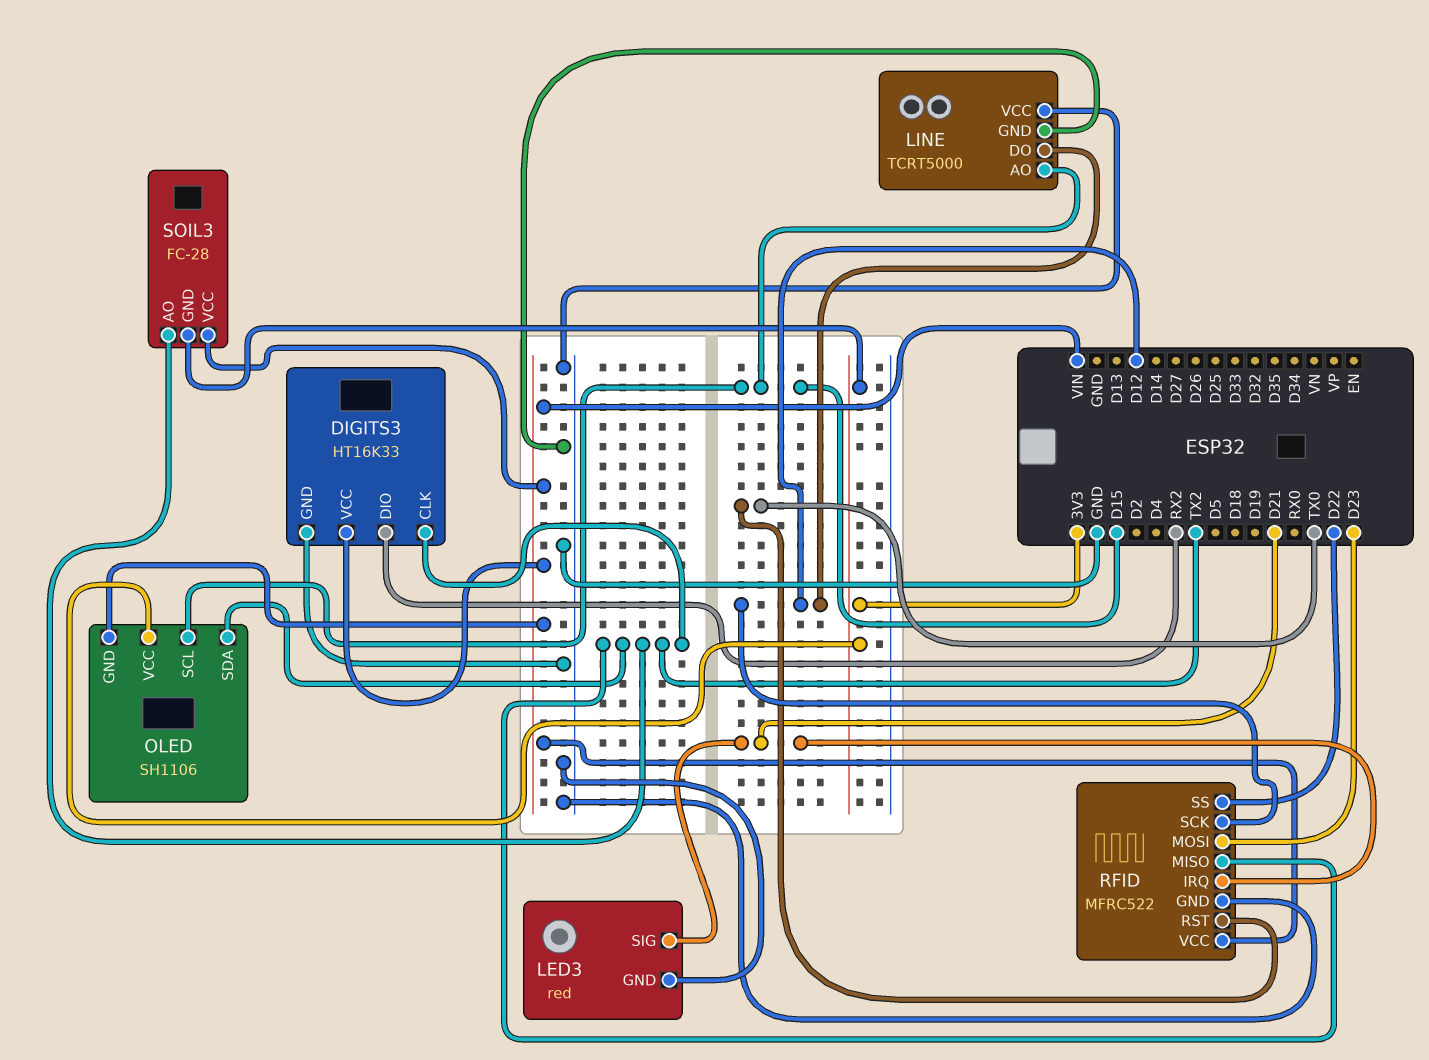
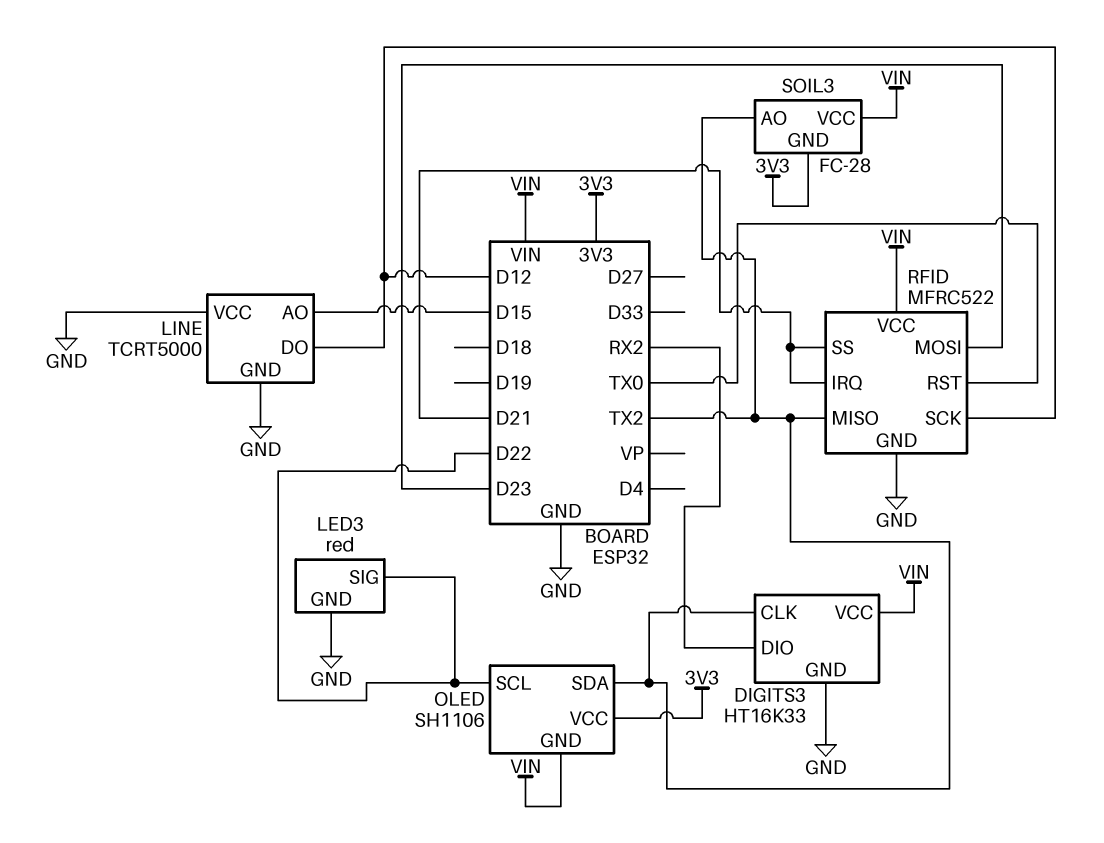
LED3 pin SIG: D21 -> D22
OLED pin SCL: D15 -> D22
RFID pin SS: D22 -> D21

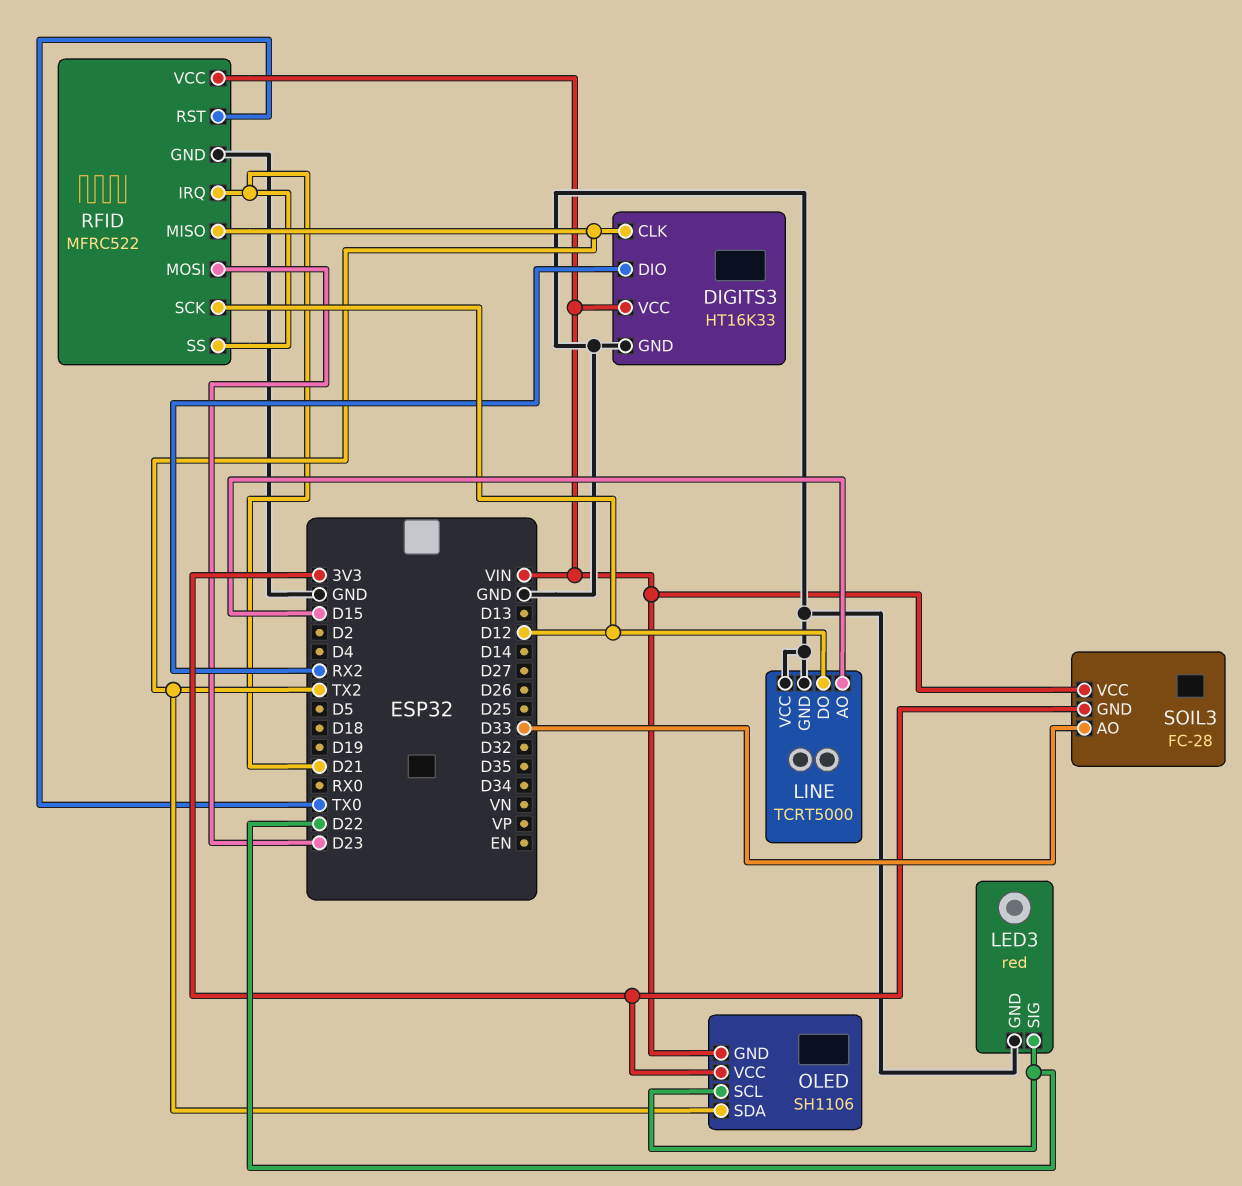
SOIL3 pin AO: TX2 -> D33

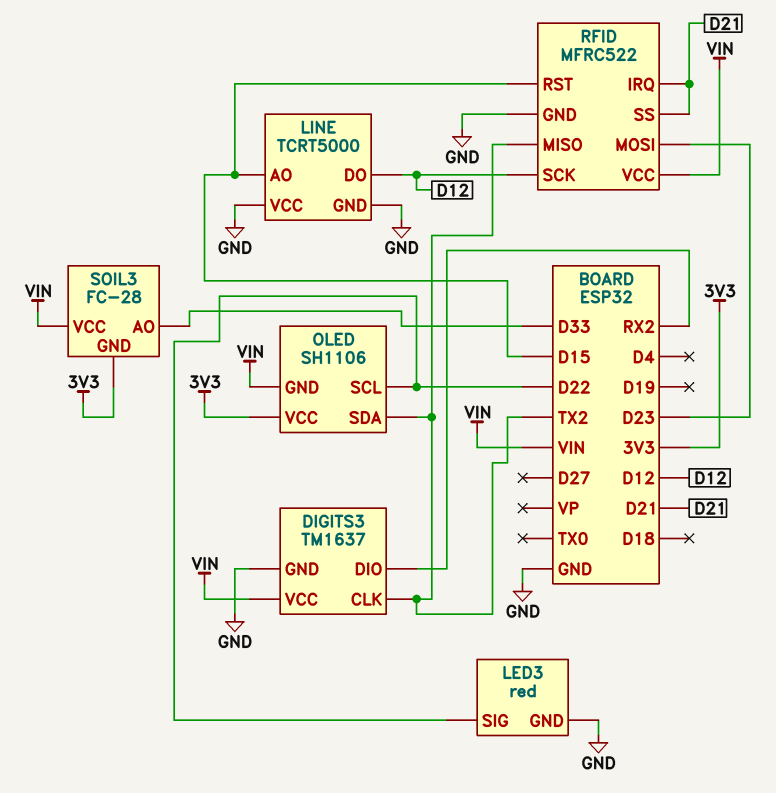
DIGITS3: HT16K33 -> TM1637
RFID pin RST: TX0 -> D15

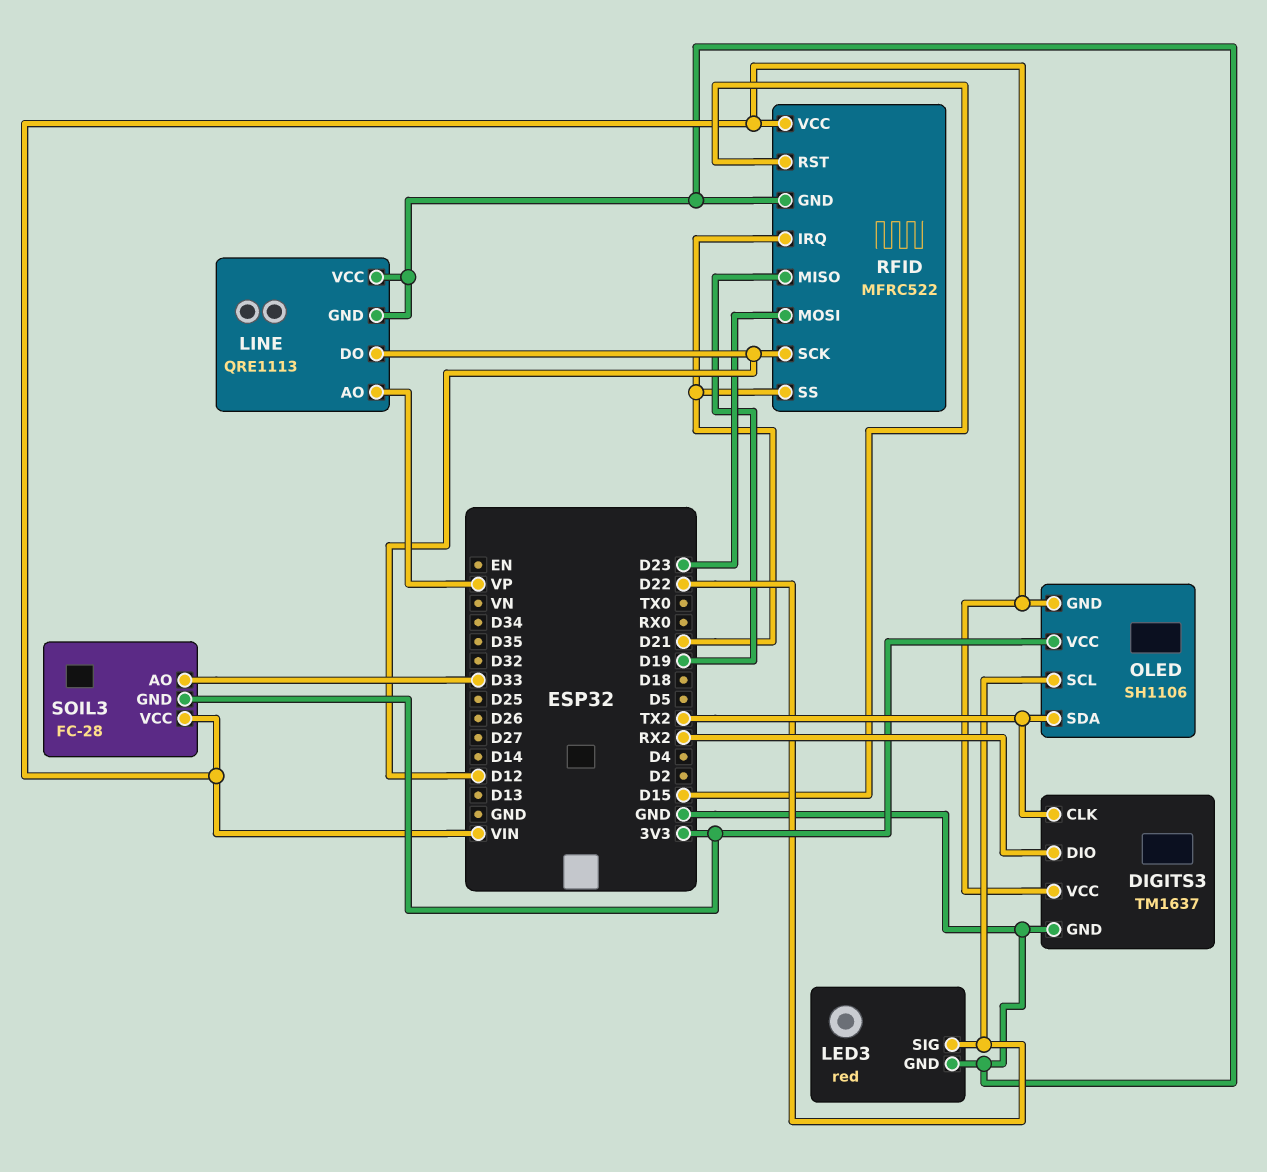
LINE: TCRT5000 -> QRE1113
LINE pin AO: D15 -> VP
RFID pin MISO: TX2 -> D19

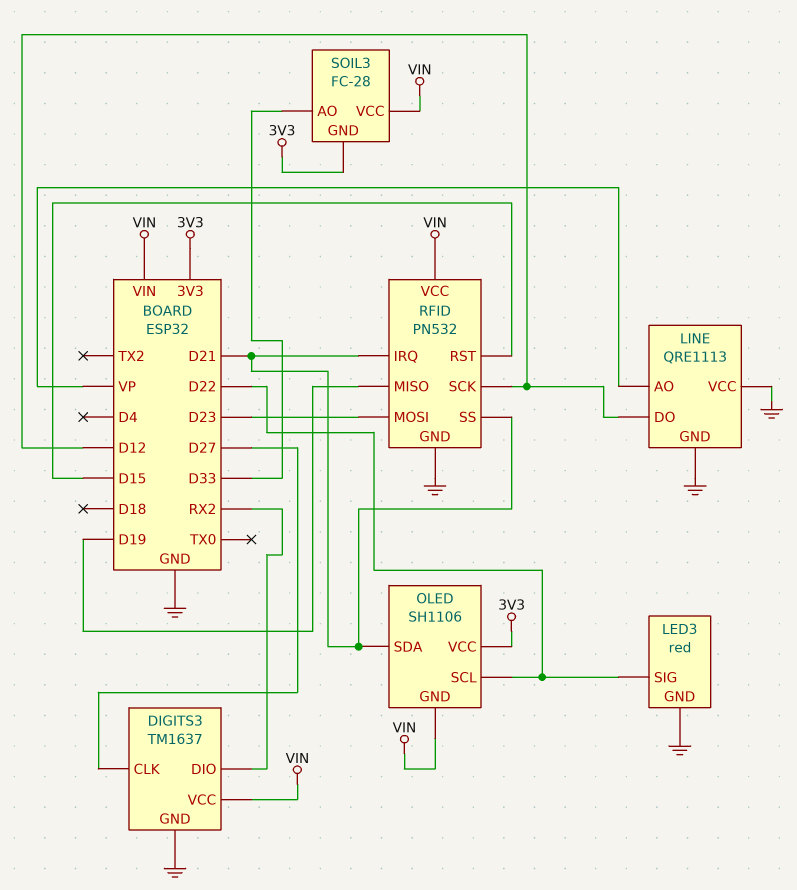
DIGITS3 pin CLK: TX2 -> D27
OLED pin SDA: TX2 -> D21
RFID: MFRC522 -> PN532

